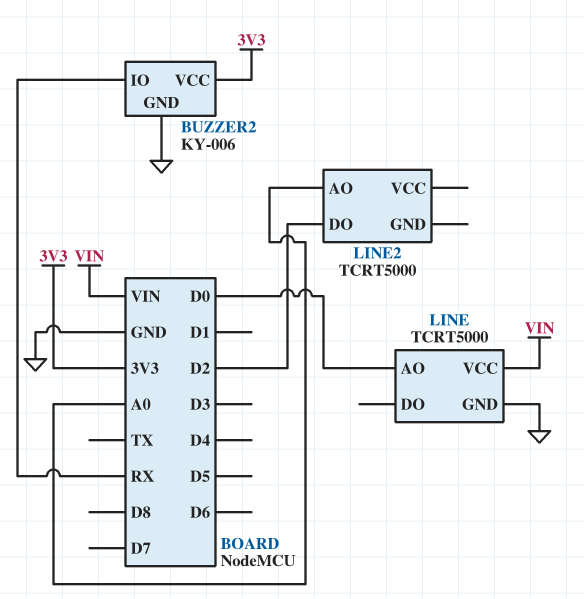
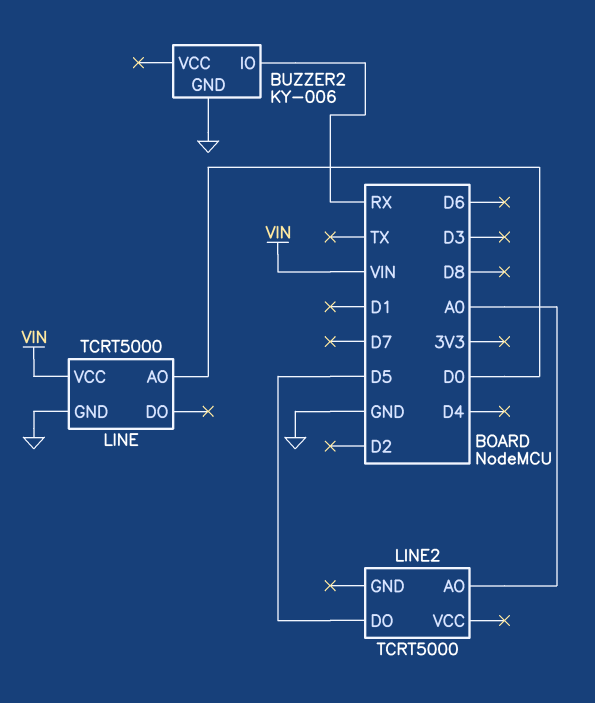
BUZZER2 pin VCC: 3V3 -> none
LINE2 pin DO: D2 -> D5

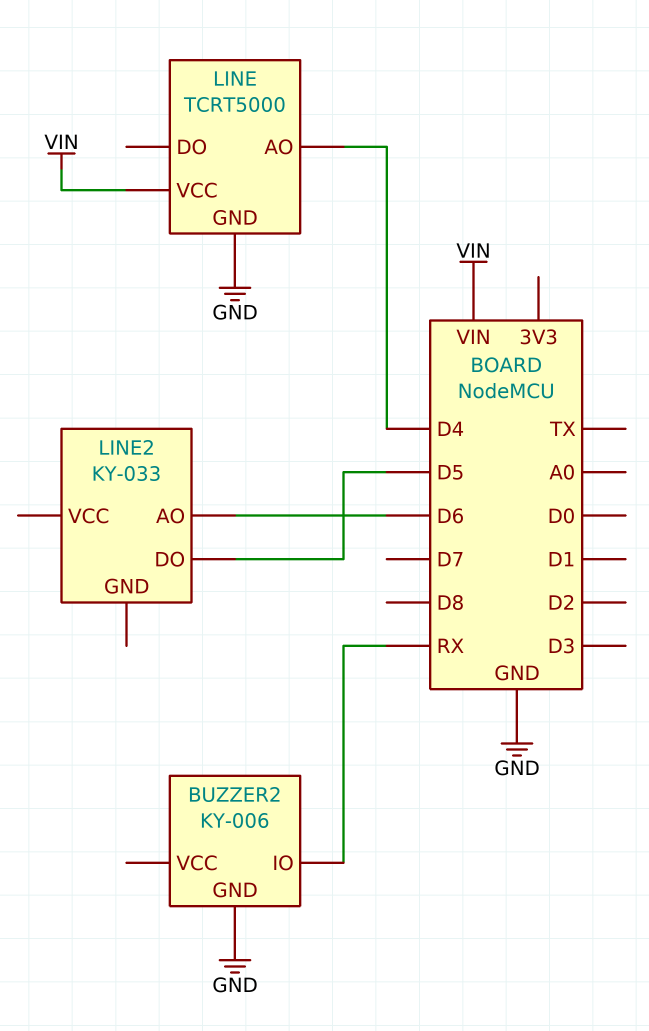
LINE pin AO: D0 -> D4
LINE2: TCRT5000 -> KY-033
LINE2 pin AO: A0 -> D6

